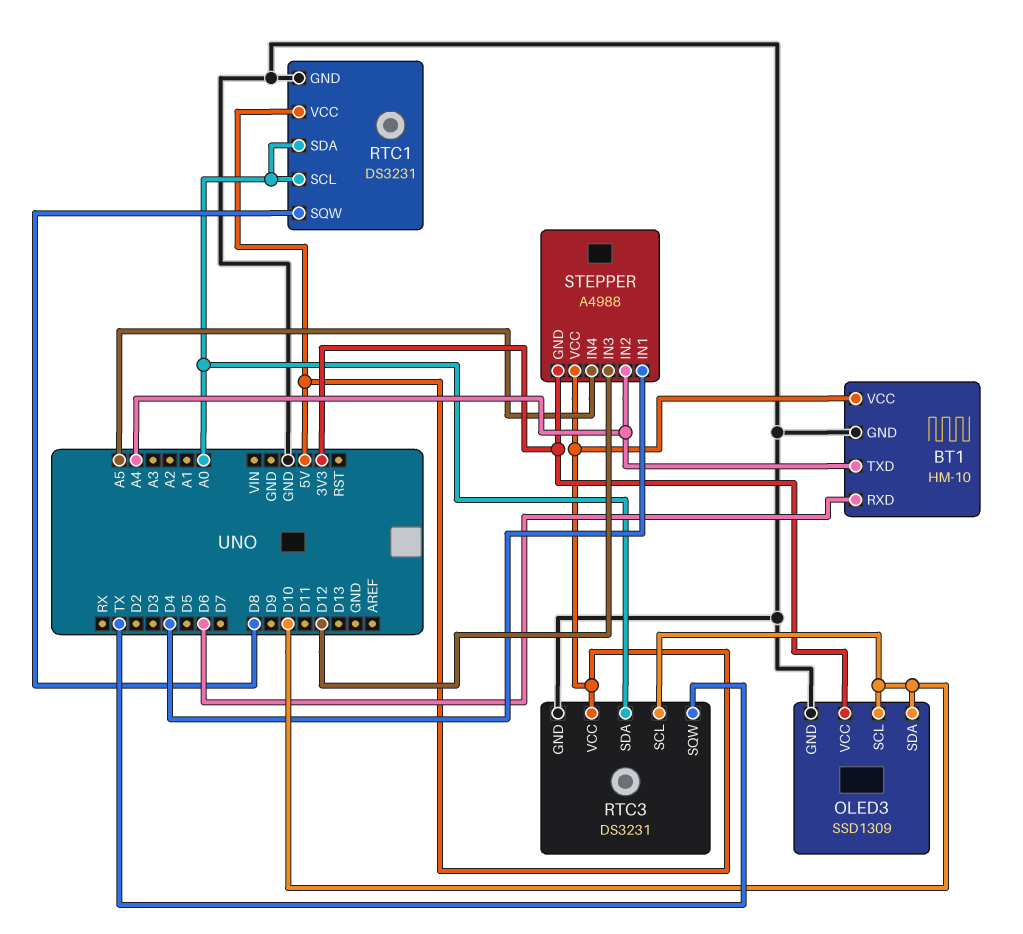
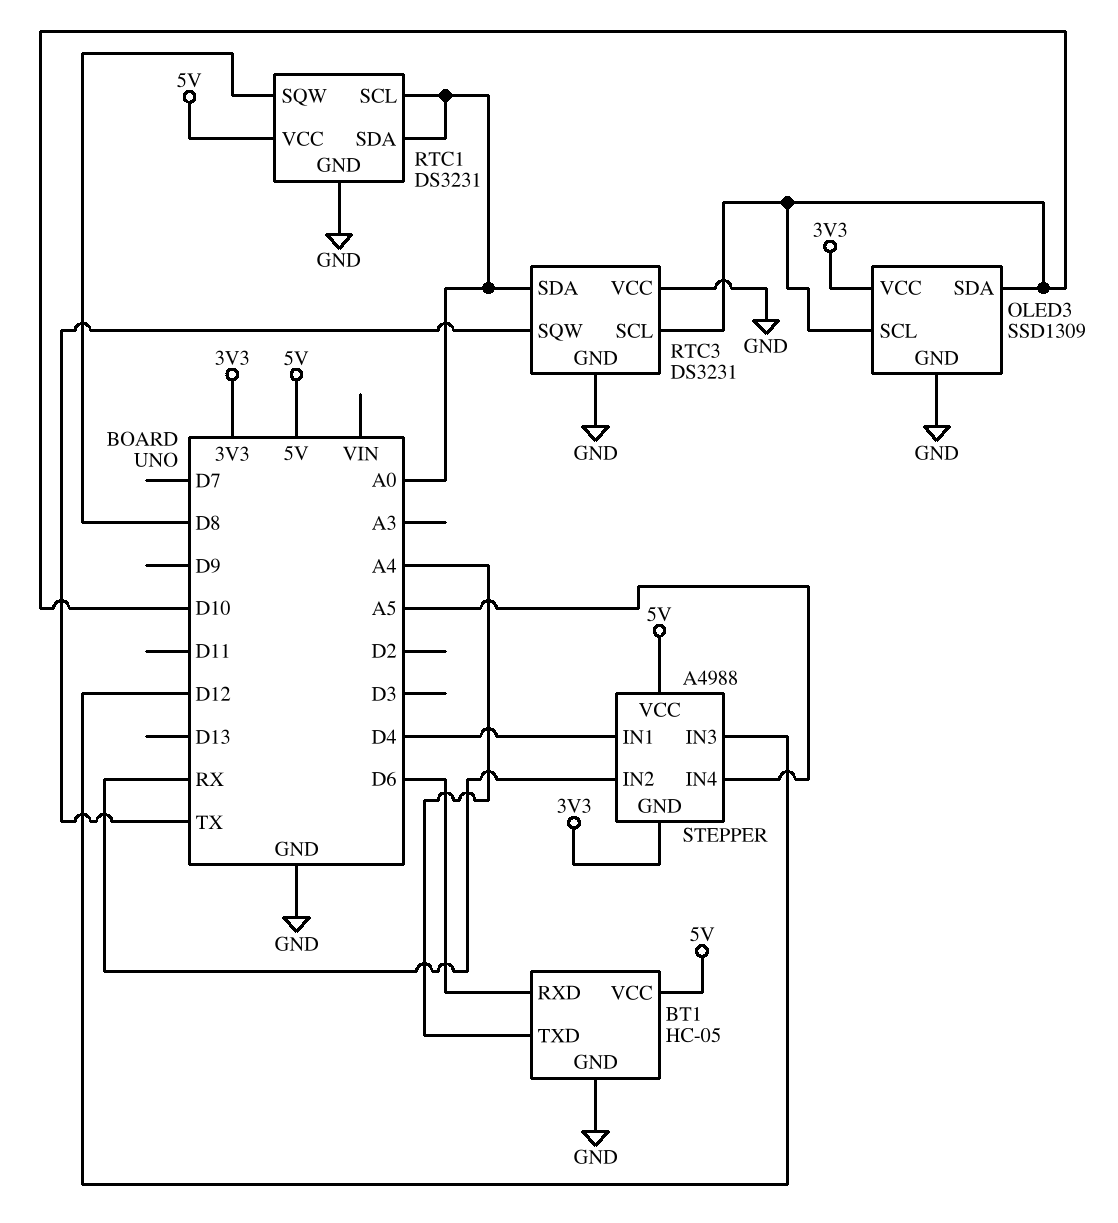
BT1: HM-10 -> HC-05
RTC3 pin VCC: 5V -> GND
STEPPER pin IN2: A4 -> RX

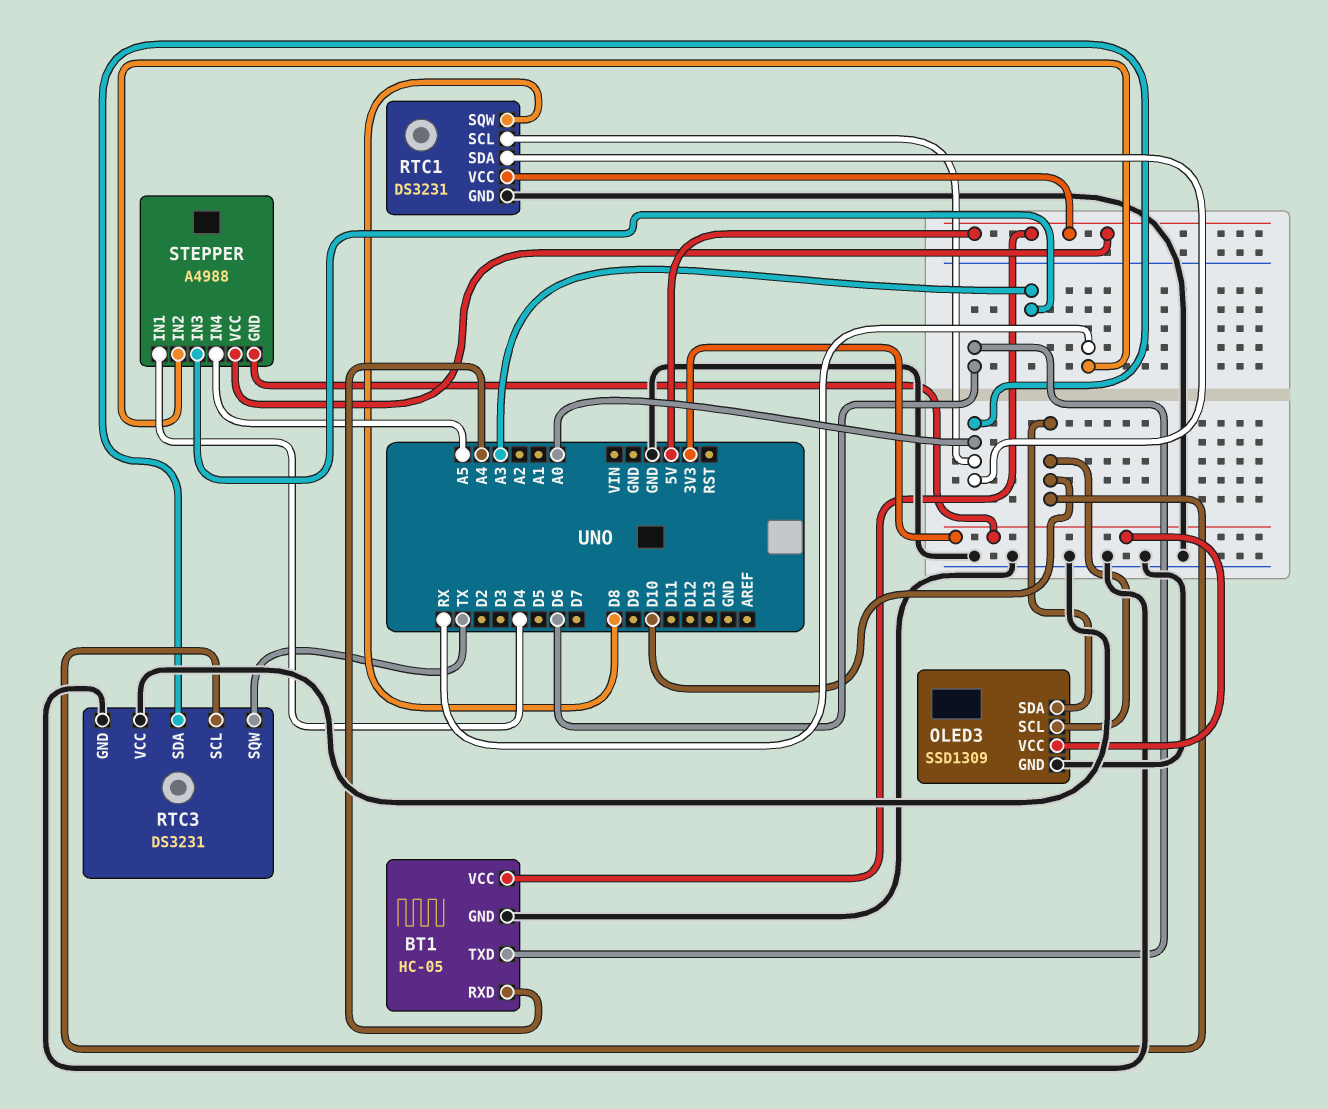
BT1 pin RXD: D6 -> A4
BT1 pin TXD: A4 -> D6
STEPPER pin IN3: D12 -> A3

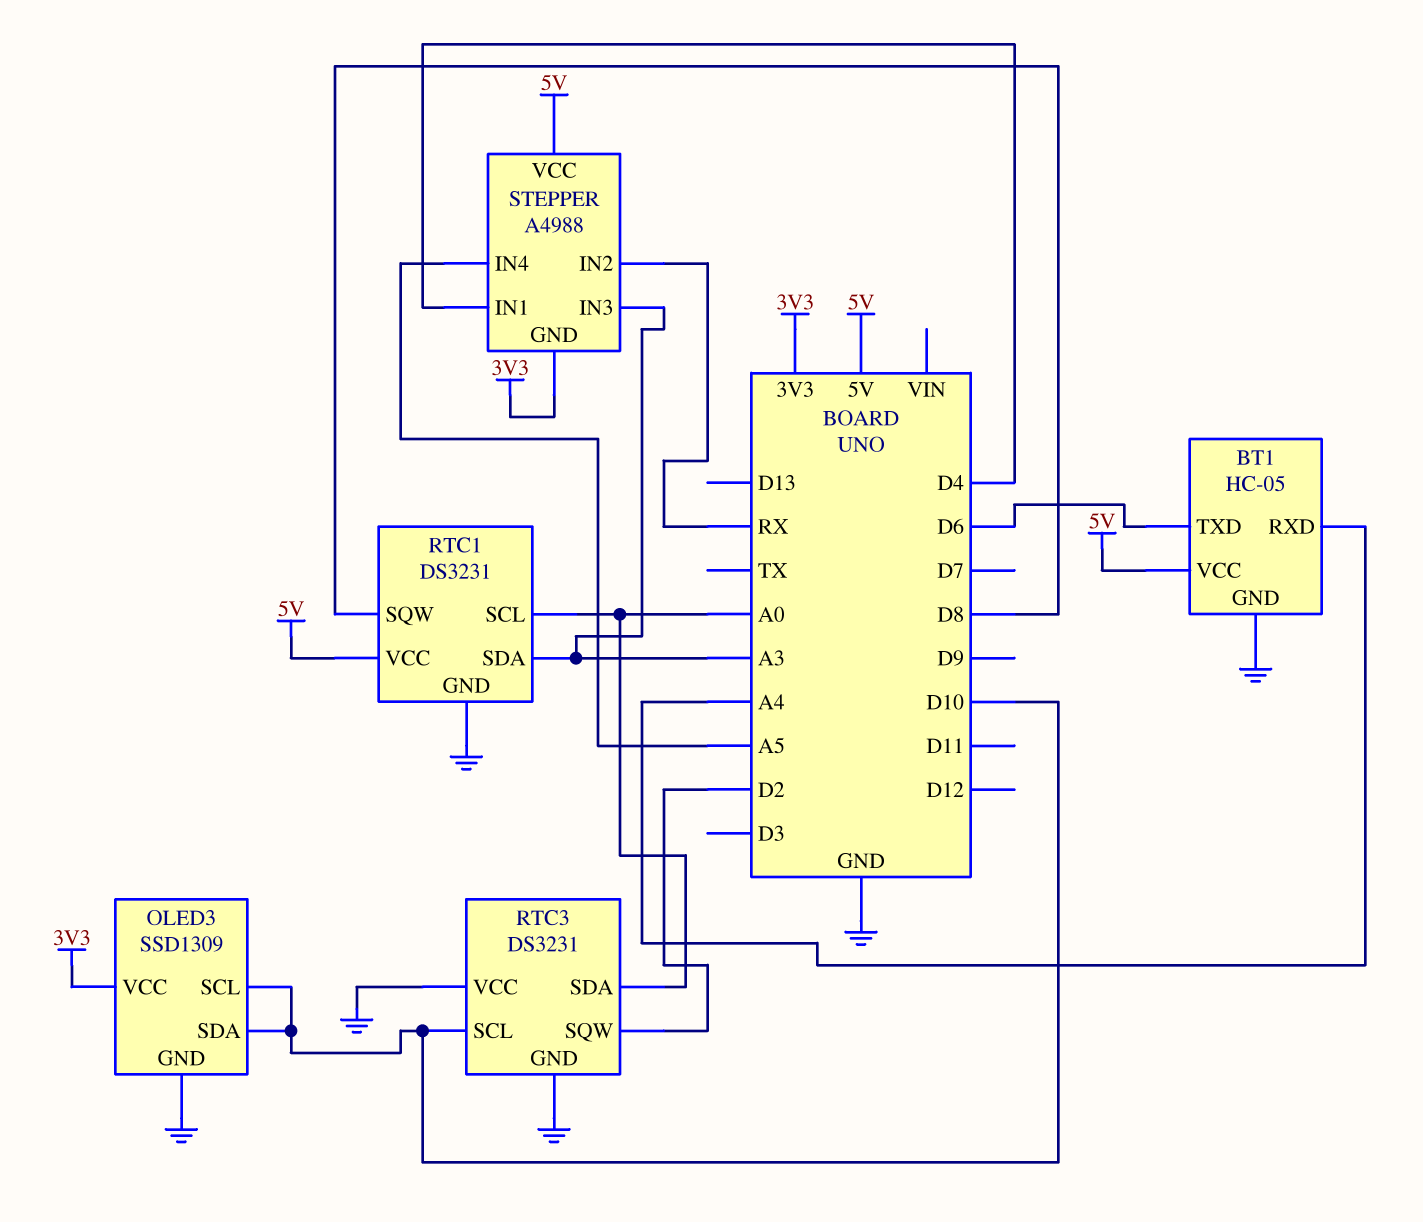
RTC1 pin SDA: A0 -> A3
RTC3 pin SQW: TX -> D2

